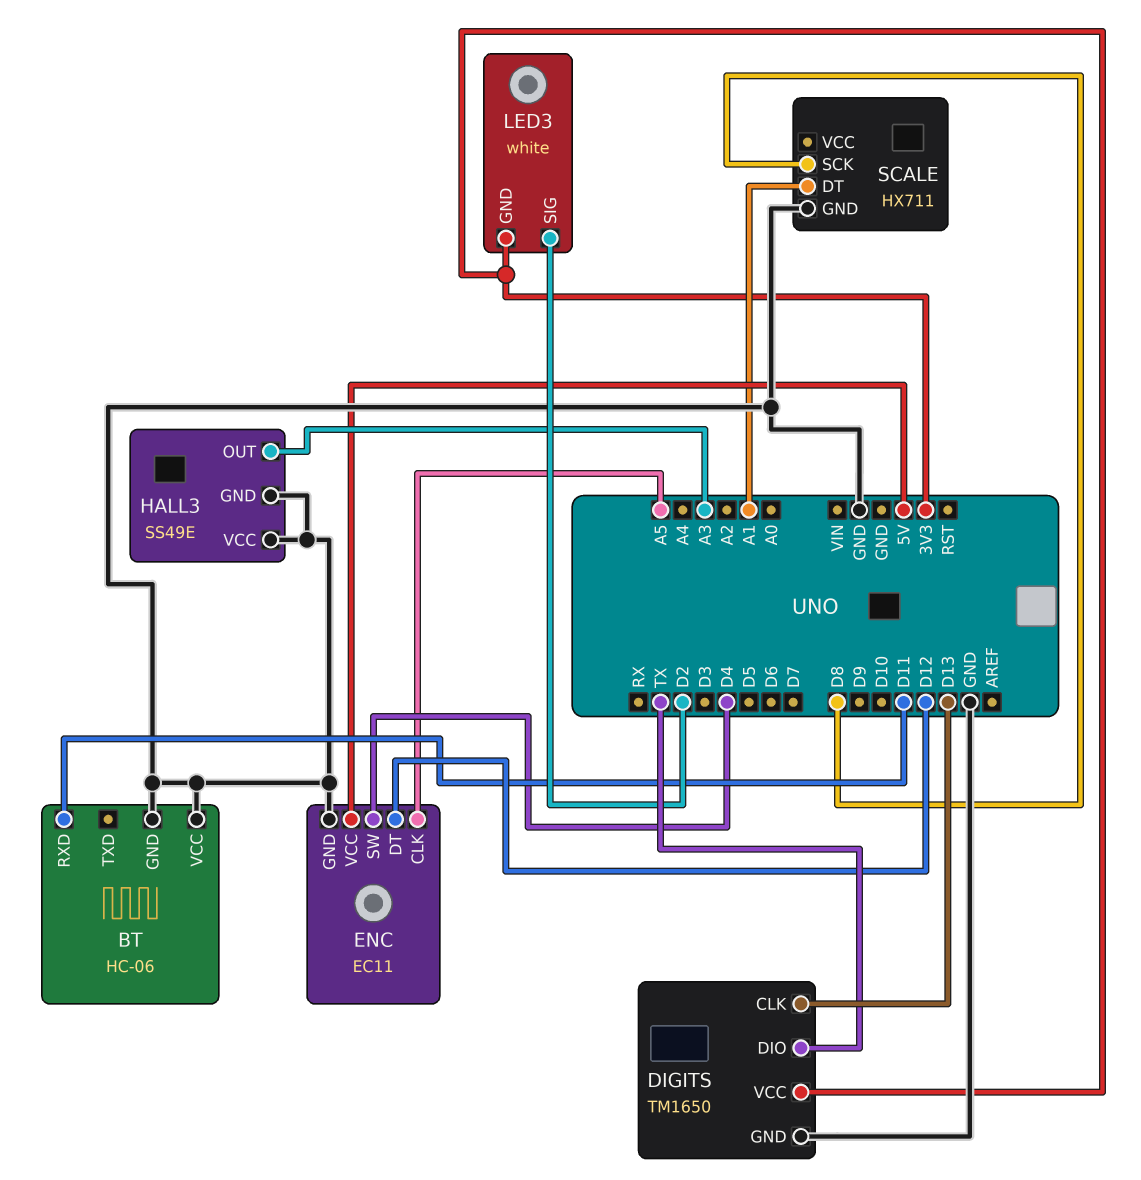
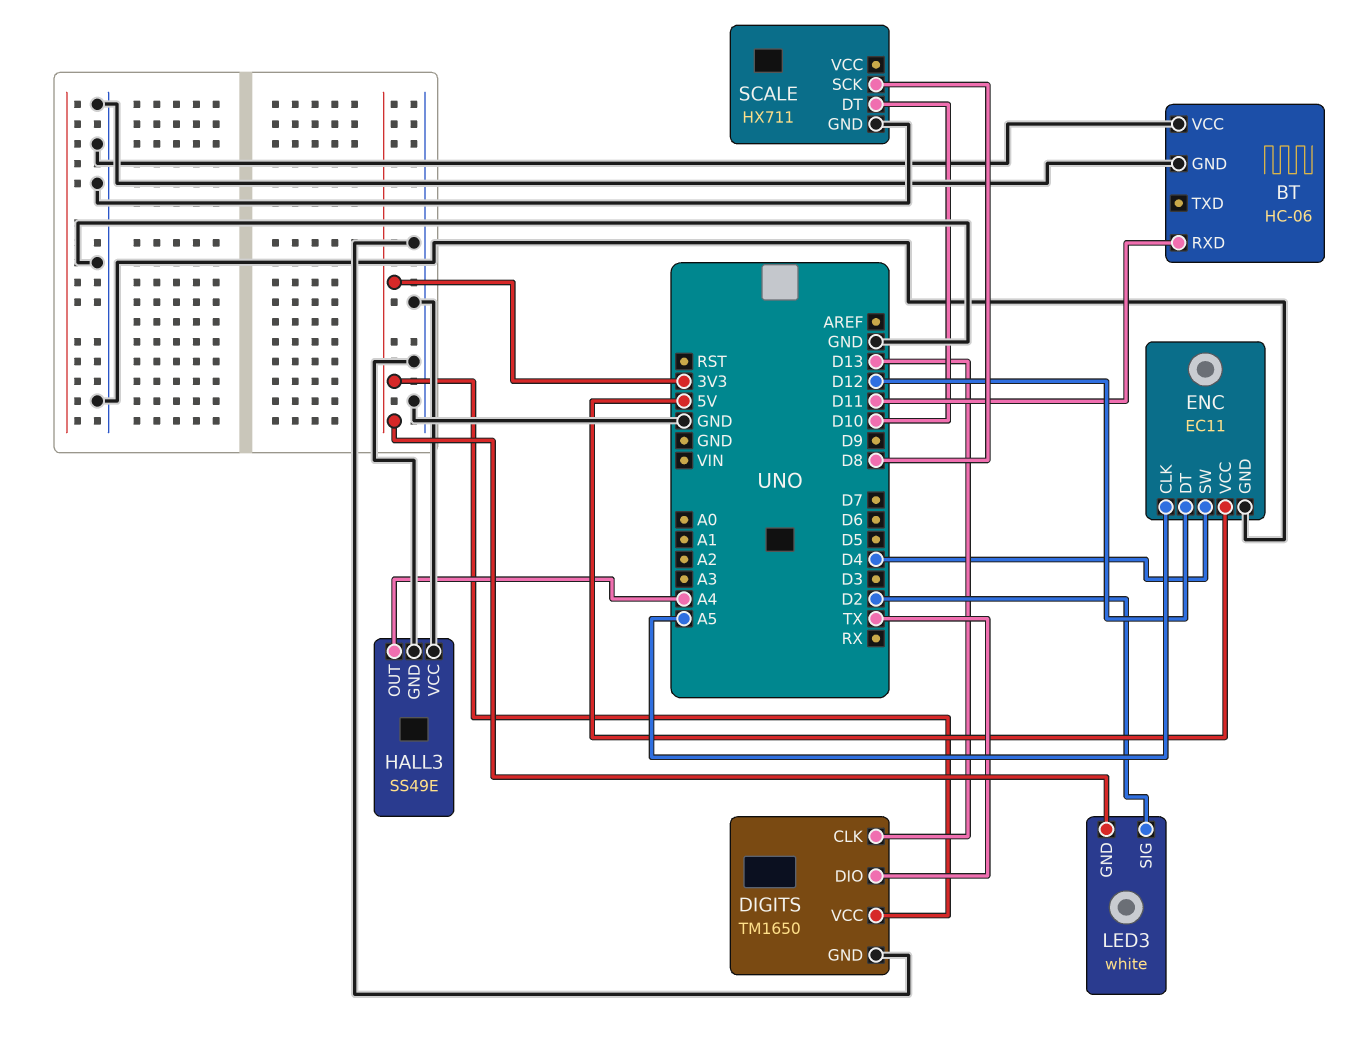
HALL3 pin OUT: A3 -> A4
SCALE pin DT: A1 -> D10

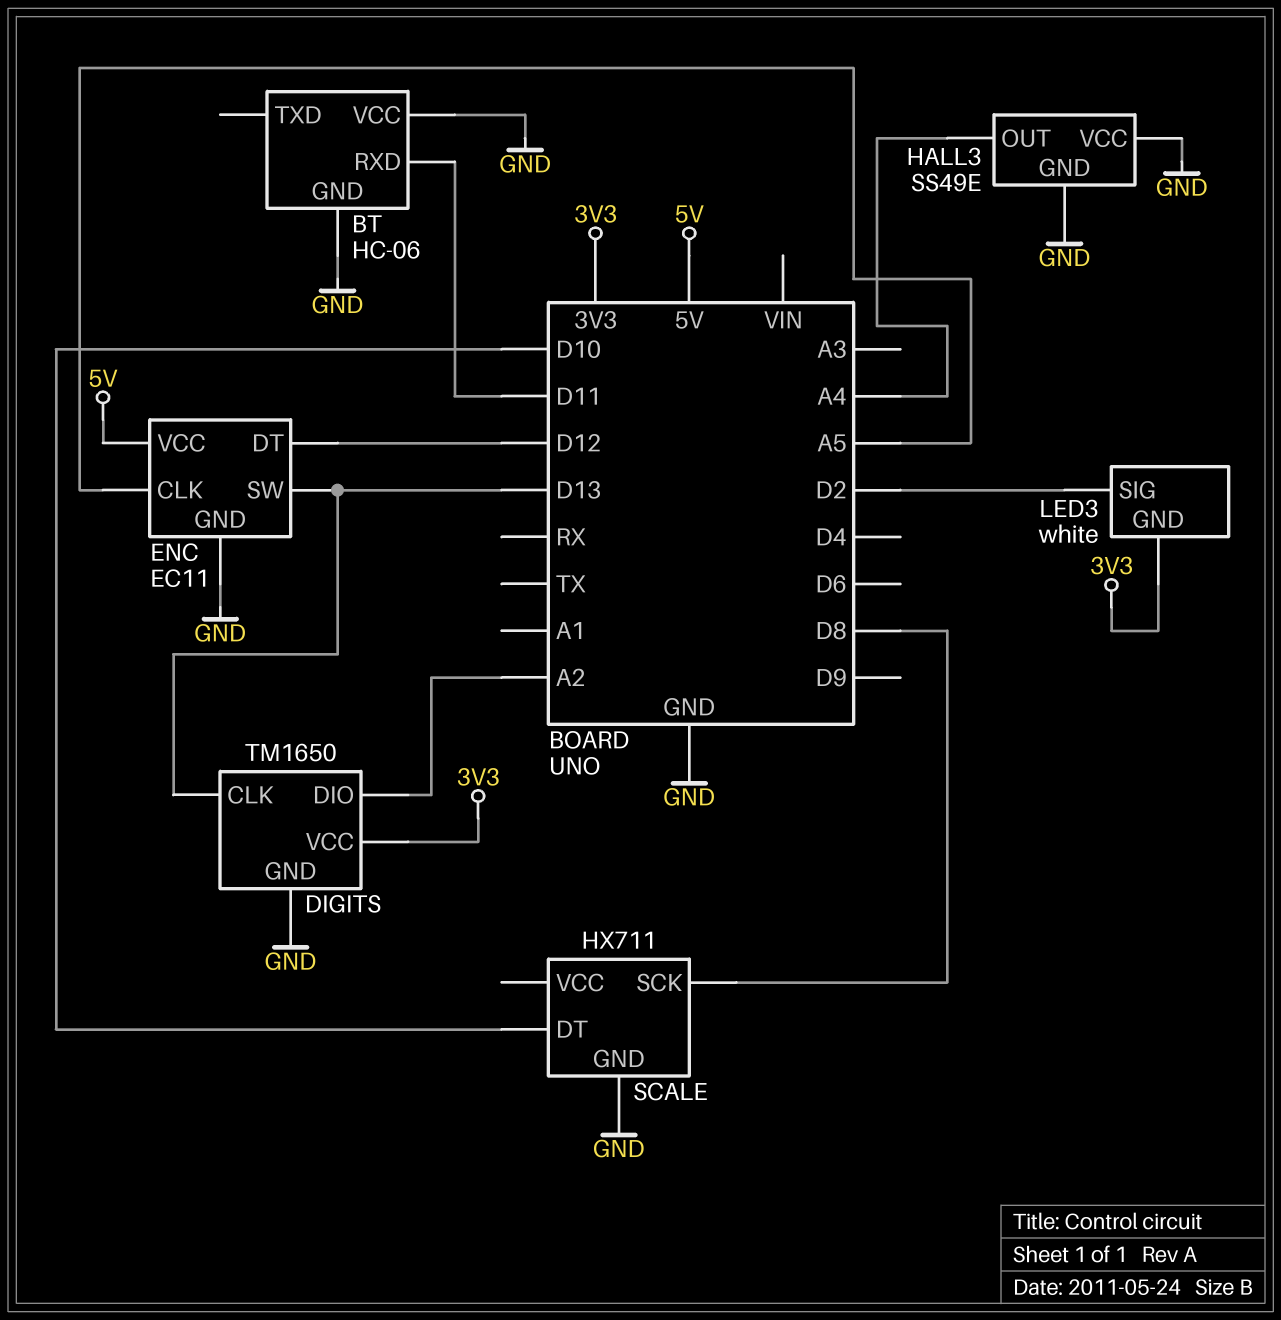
DIGITS pin DIO: TX -> A2
ENC pin SW: D4 -> D13

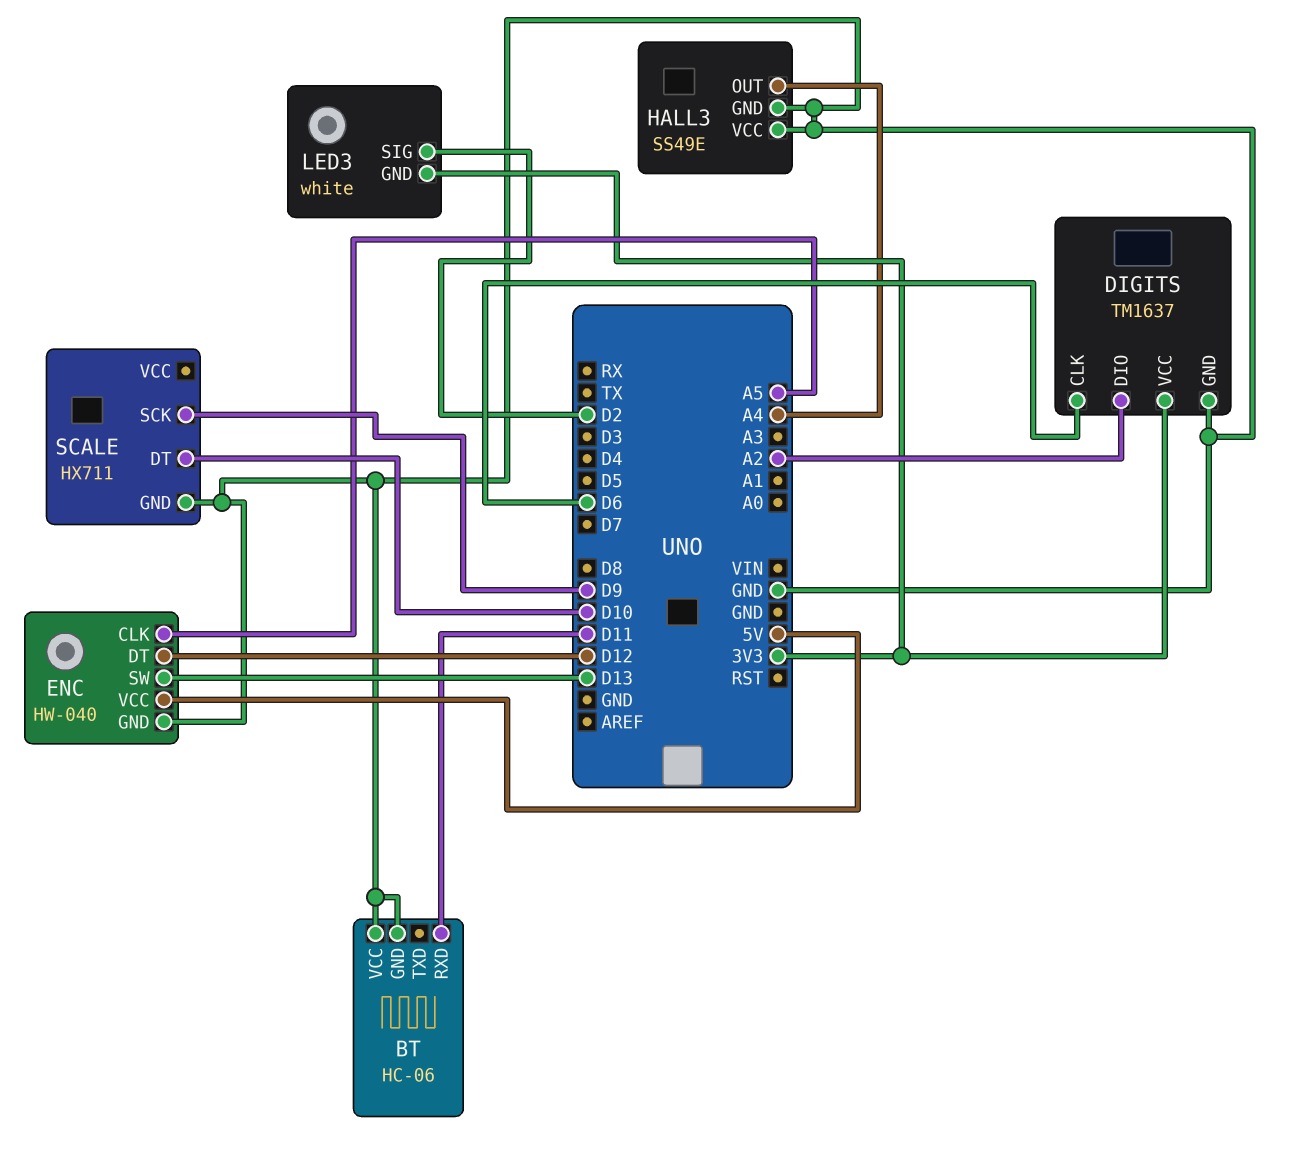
DIGITS: TM1650 -> TM1637
DIGITS pin CLK: D13 -> D6
ENC: EC11 -> HW-040
SCALE pin SCK: D8 -> D9

